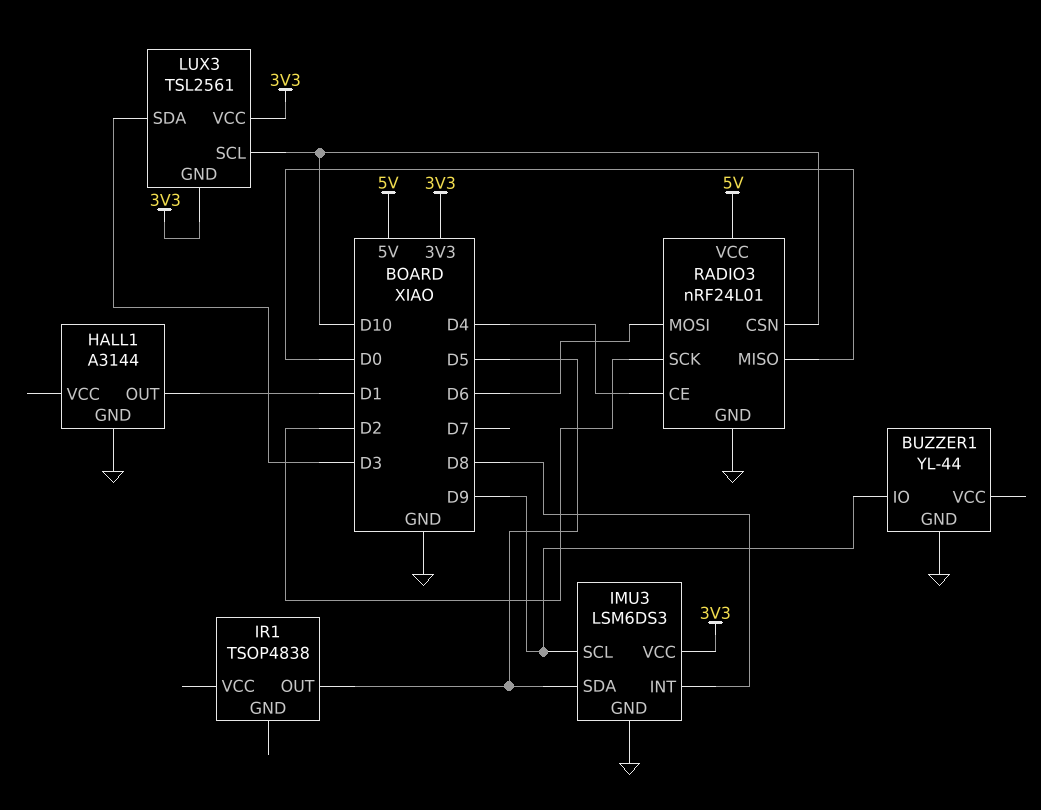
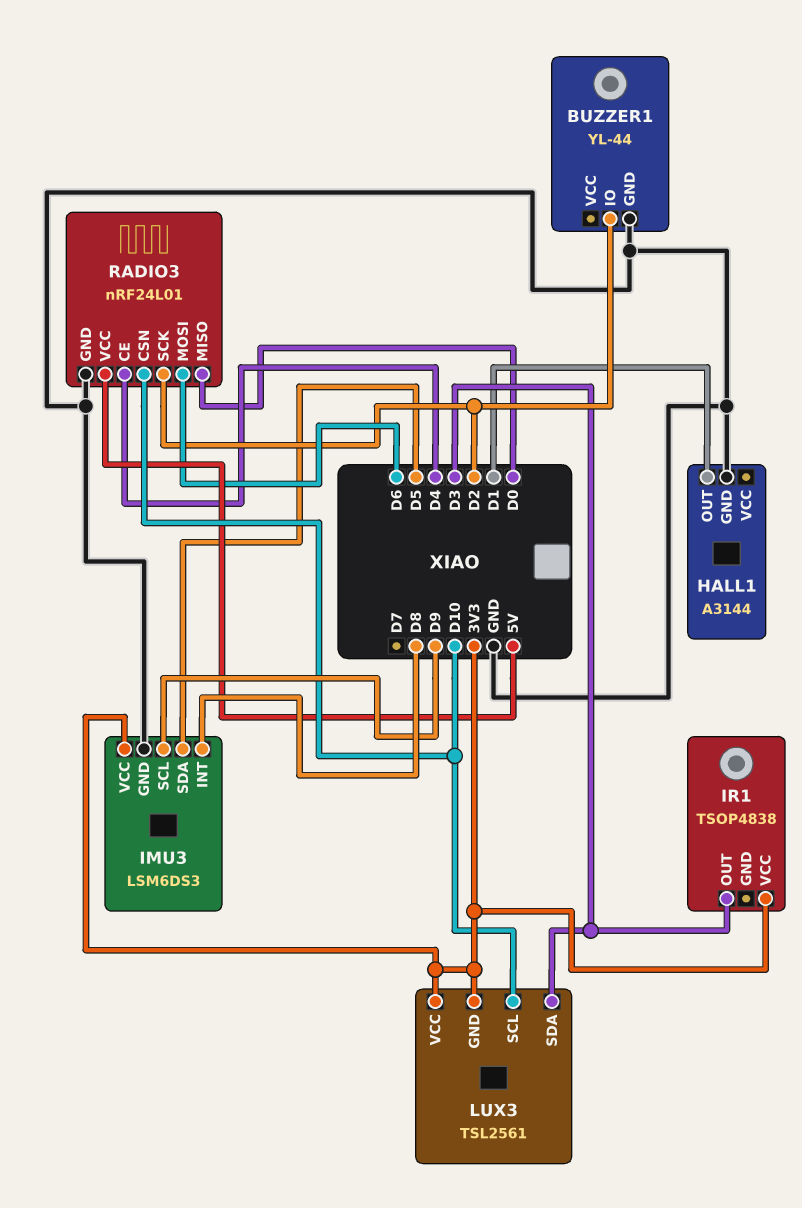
BUZZER1 pin IO: D9 -> D2
IR1 pin OUT: D5 -> D3
IR1 pin VCC: none -> 3V3

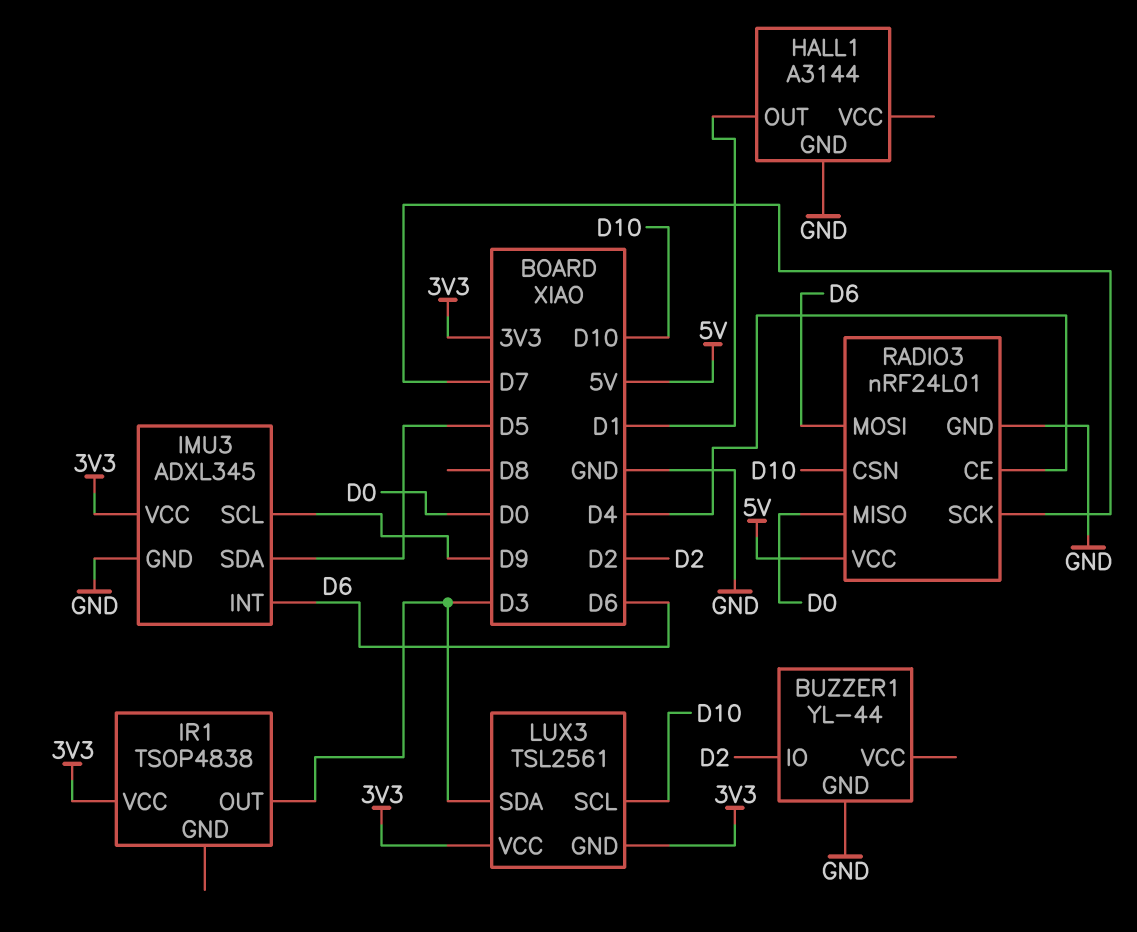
IMU3: LSM6DS3 -> ADXL345
IMU3 pin INT: D8 -> D6
RADIO3 pin SCK: D2 -> D7

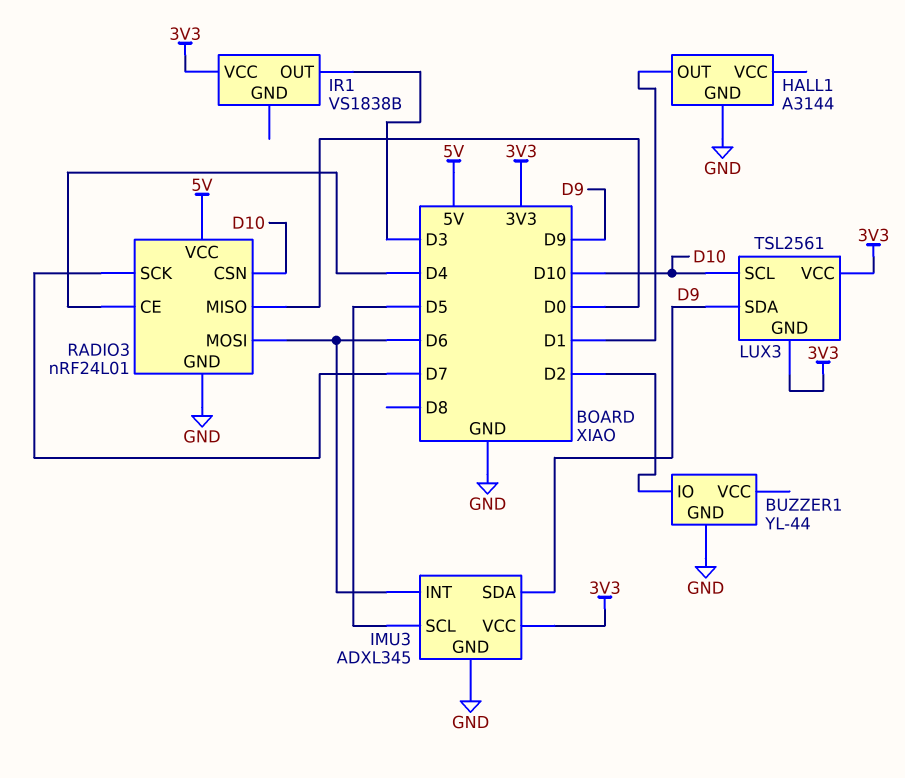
IMU3 pin SCL: D9 -> D5
IMU3 pin SDA: D5 -> D9
IR1: TSOP4838 -> VS1838B
LUX3 pin SDA: D3 -> D9

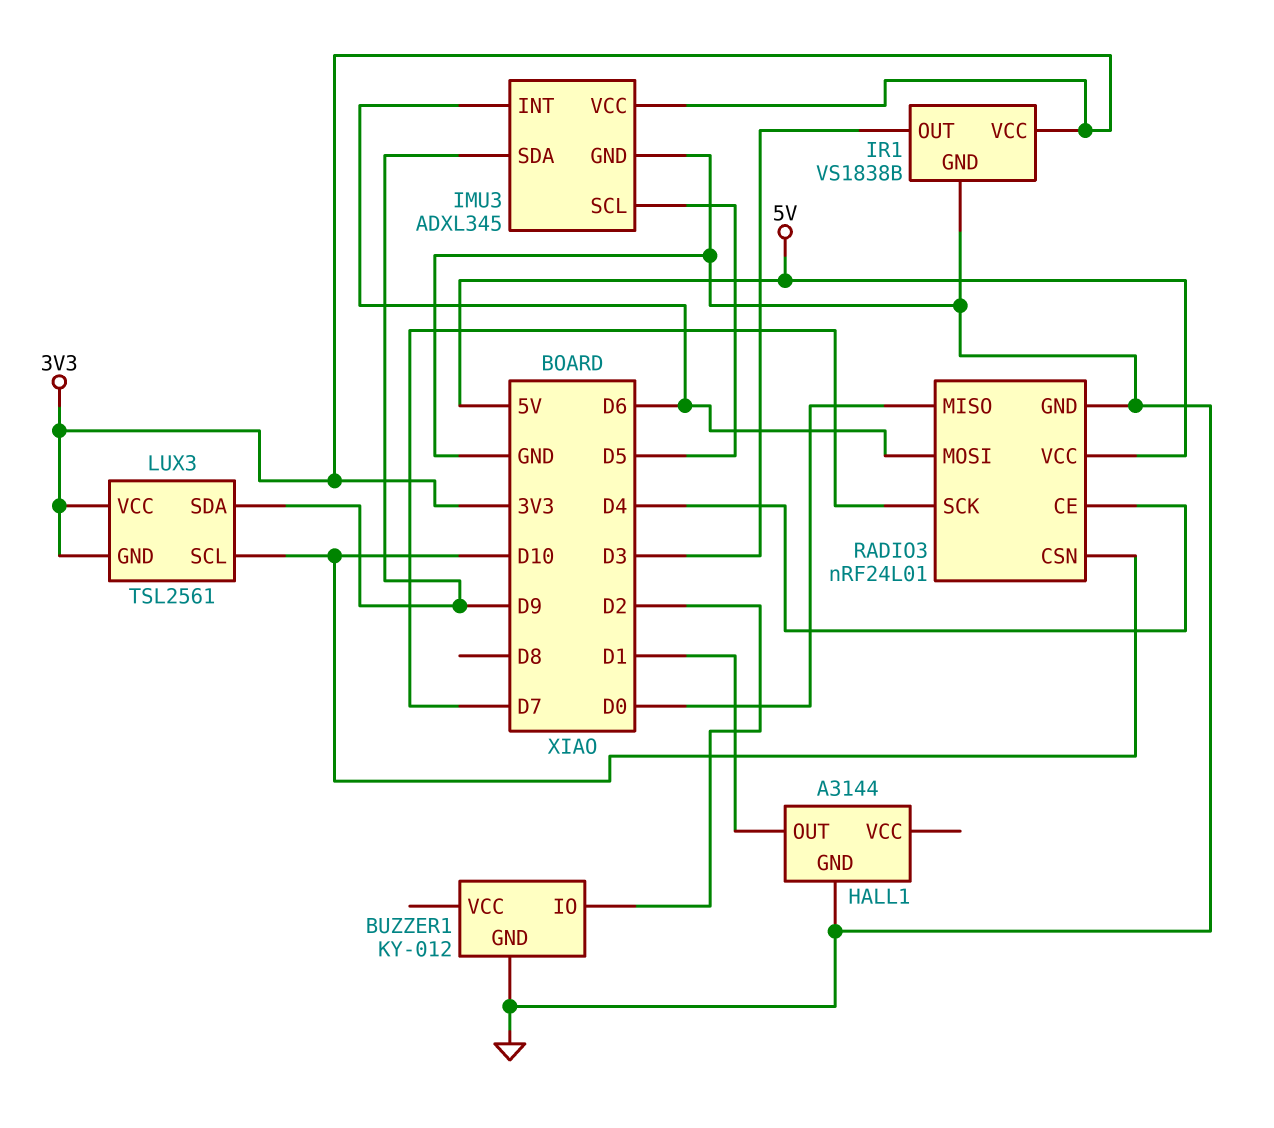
BUZZER1: YL-44 -> KY-012
IR1 pin GND: none -> GND

